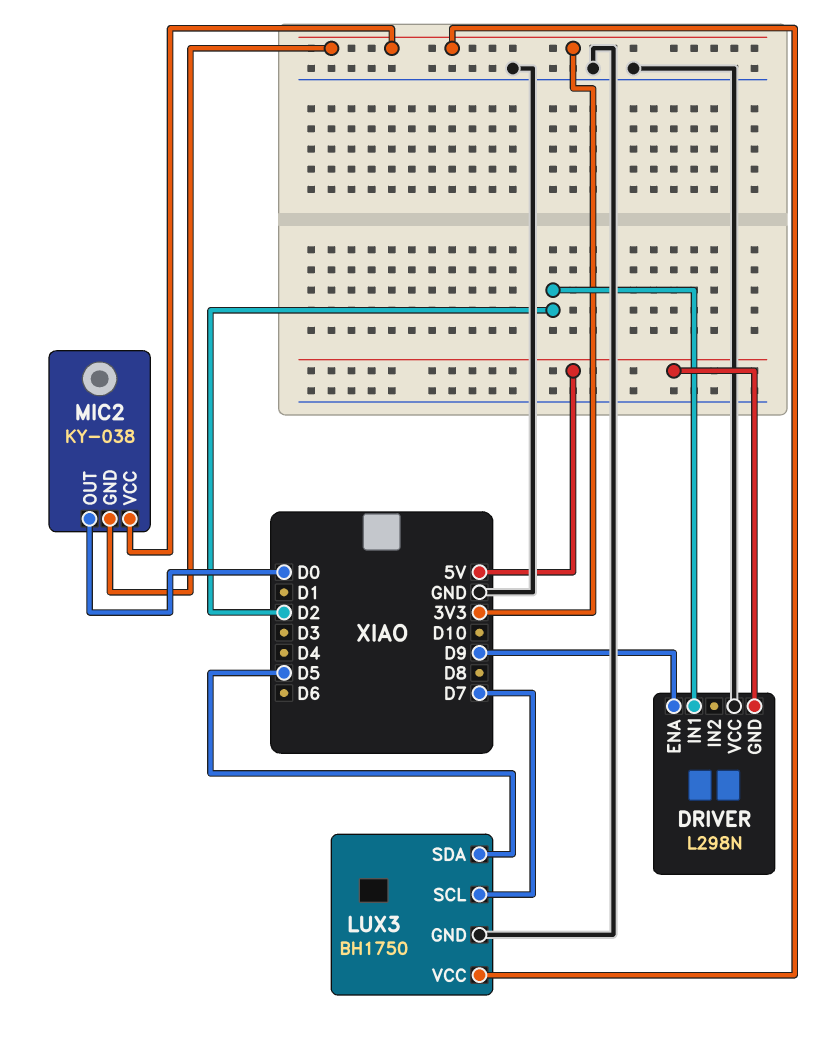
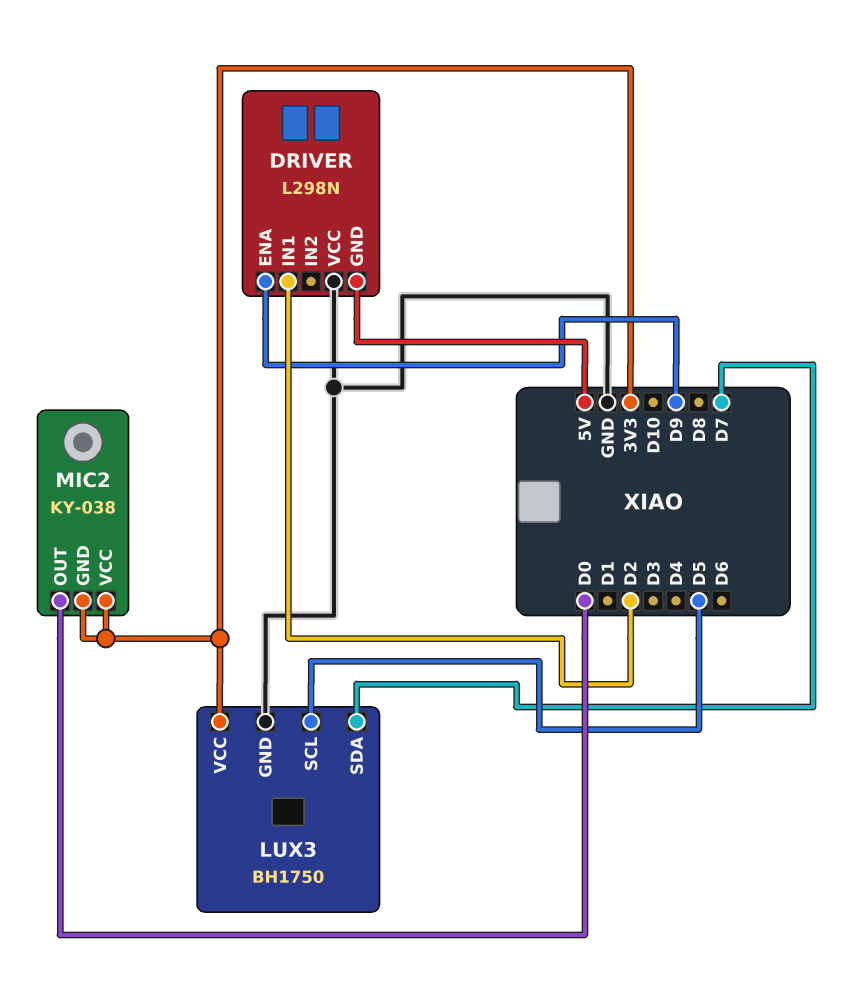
LUX3 pin SCL: D7 -> D5
LUX3 pin SDA: D5 -> D7

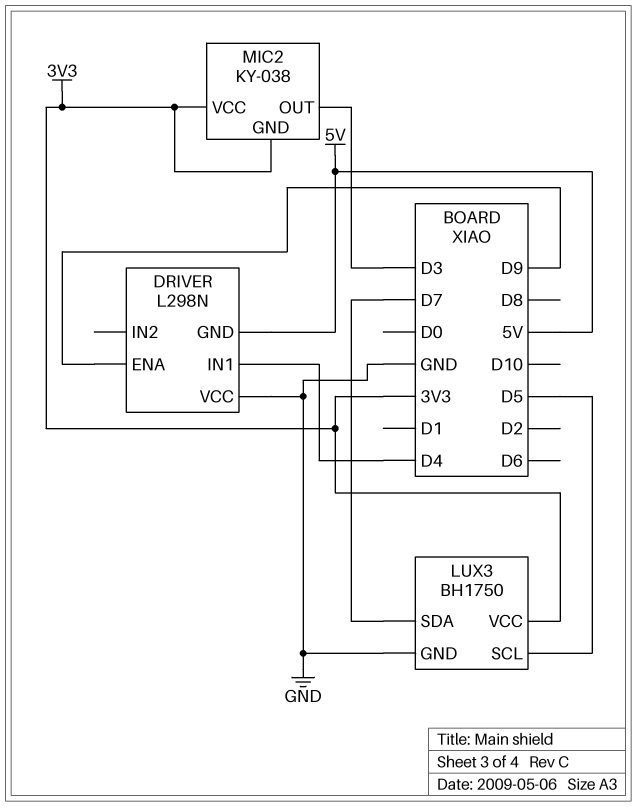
DRIVER pin IN1: D2 -> D4
MIC2 pin OUT: D0 -> D3

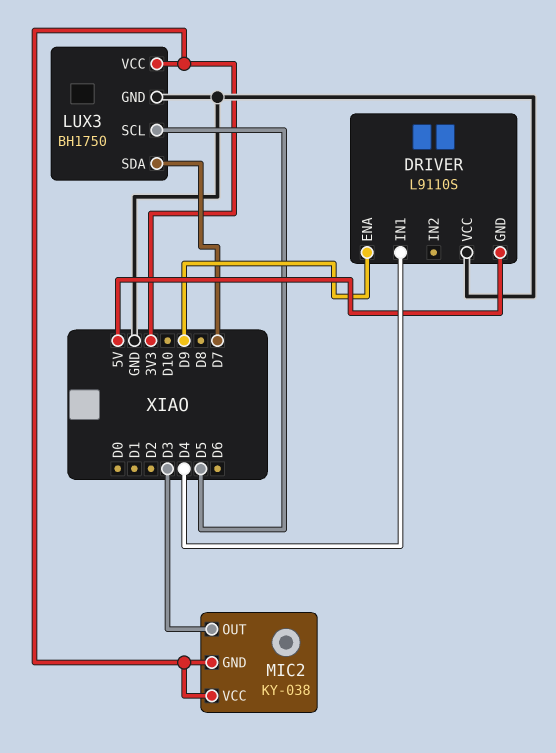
DRIVER: L298N -> L9110S

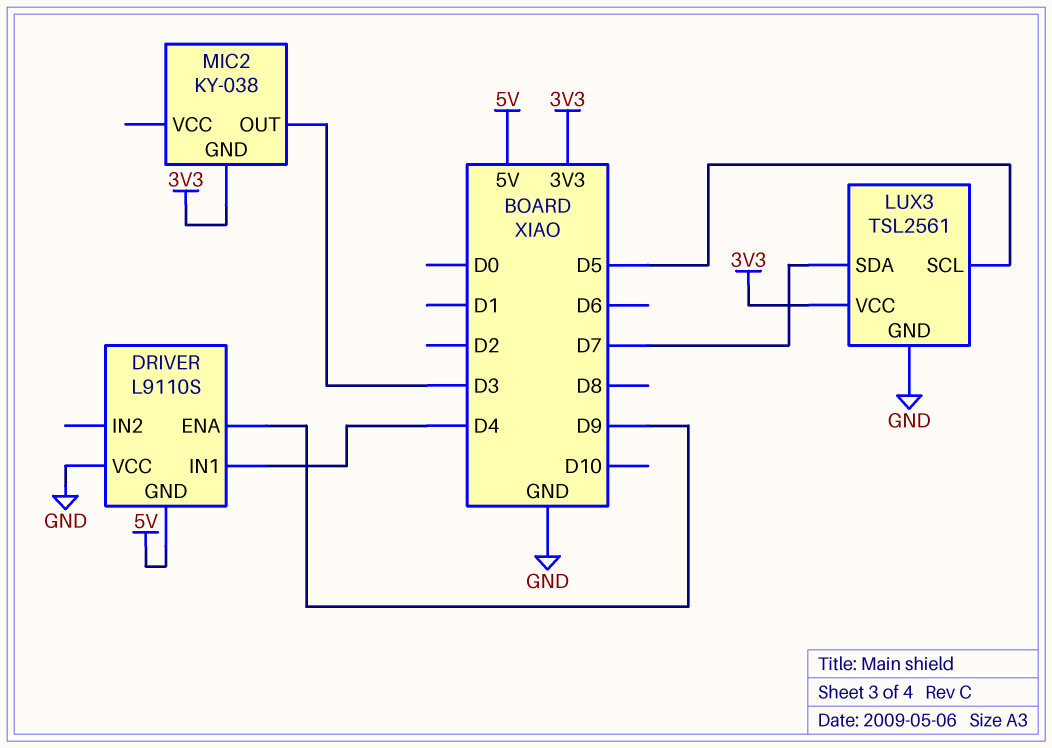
LUX3: BH1750 -> TSL2561
MIC2 pin VCC: 3V3 -> none

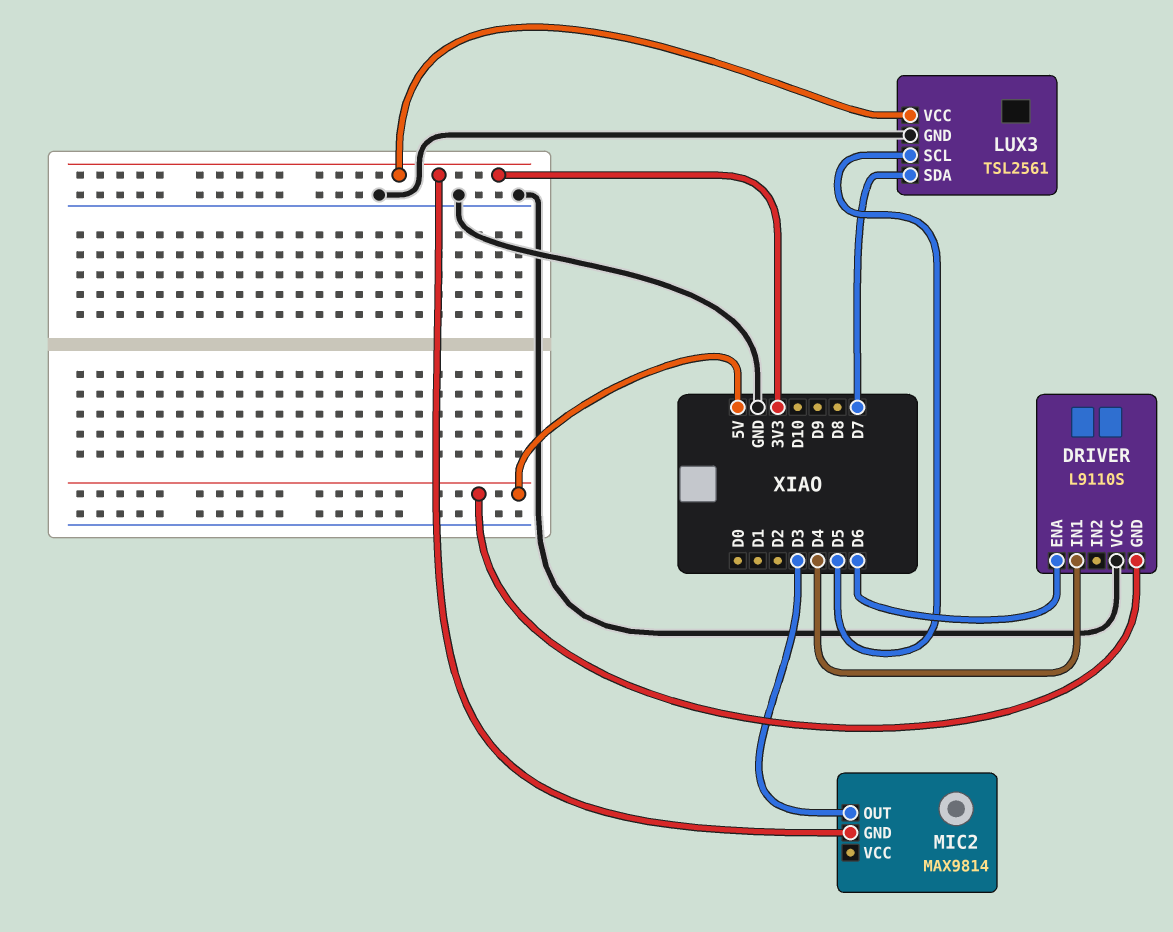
DRIVER pin ENA: D9 -> D6
MIC2: KY-038 -> MAX9814

